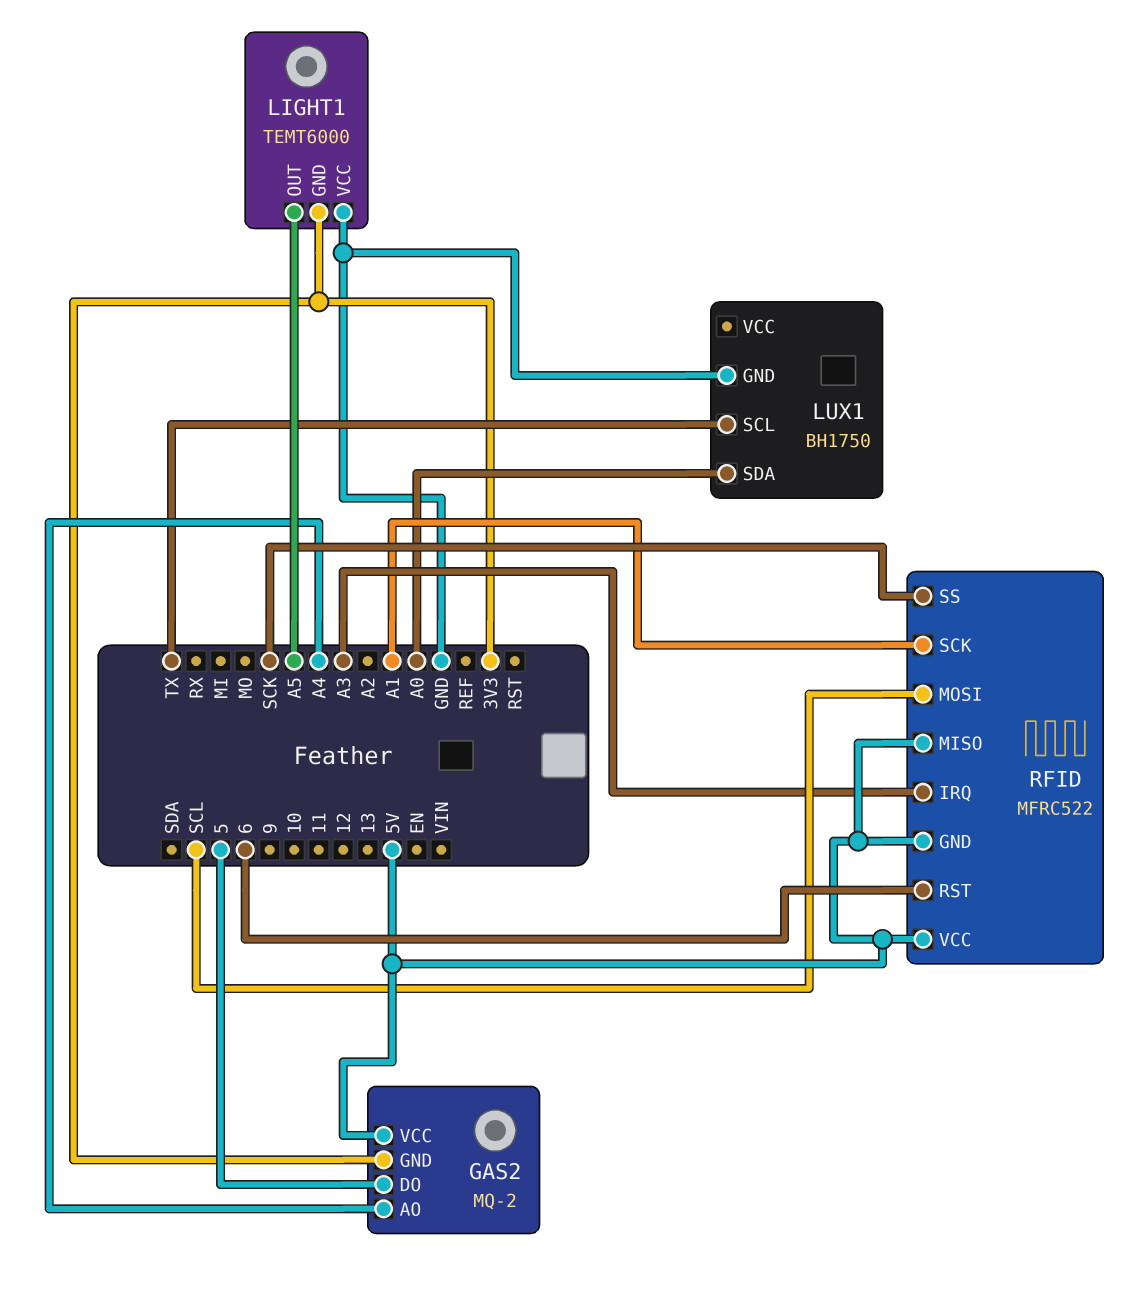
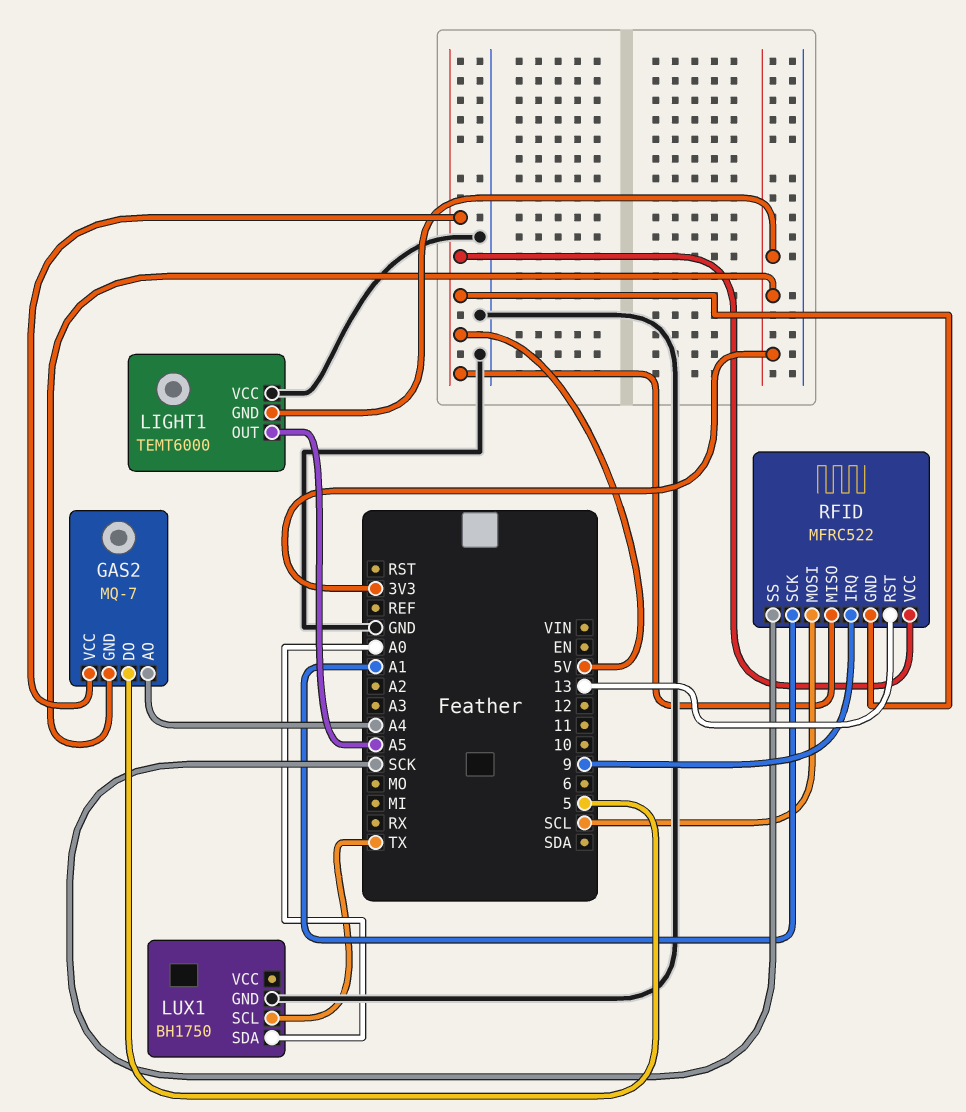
GAS2: MQ-2 -> MQ-7
RFID pin IRQ: A3 -> 9
RFID pin RST: 6 -> 13

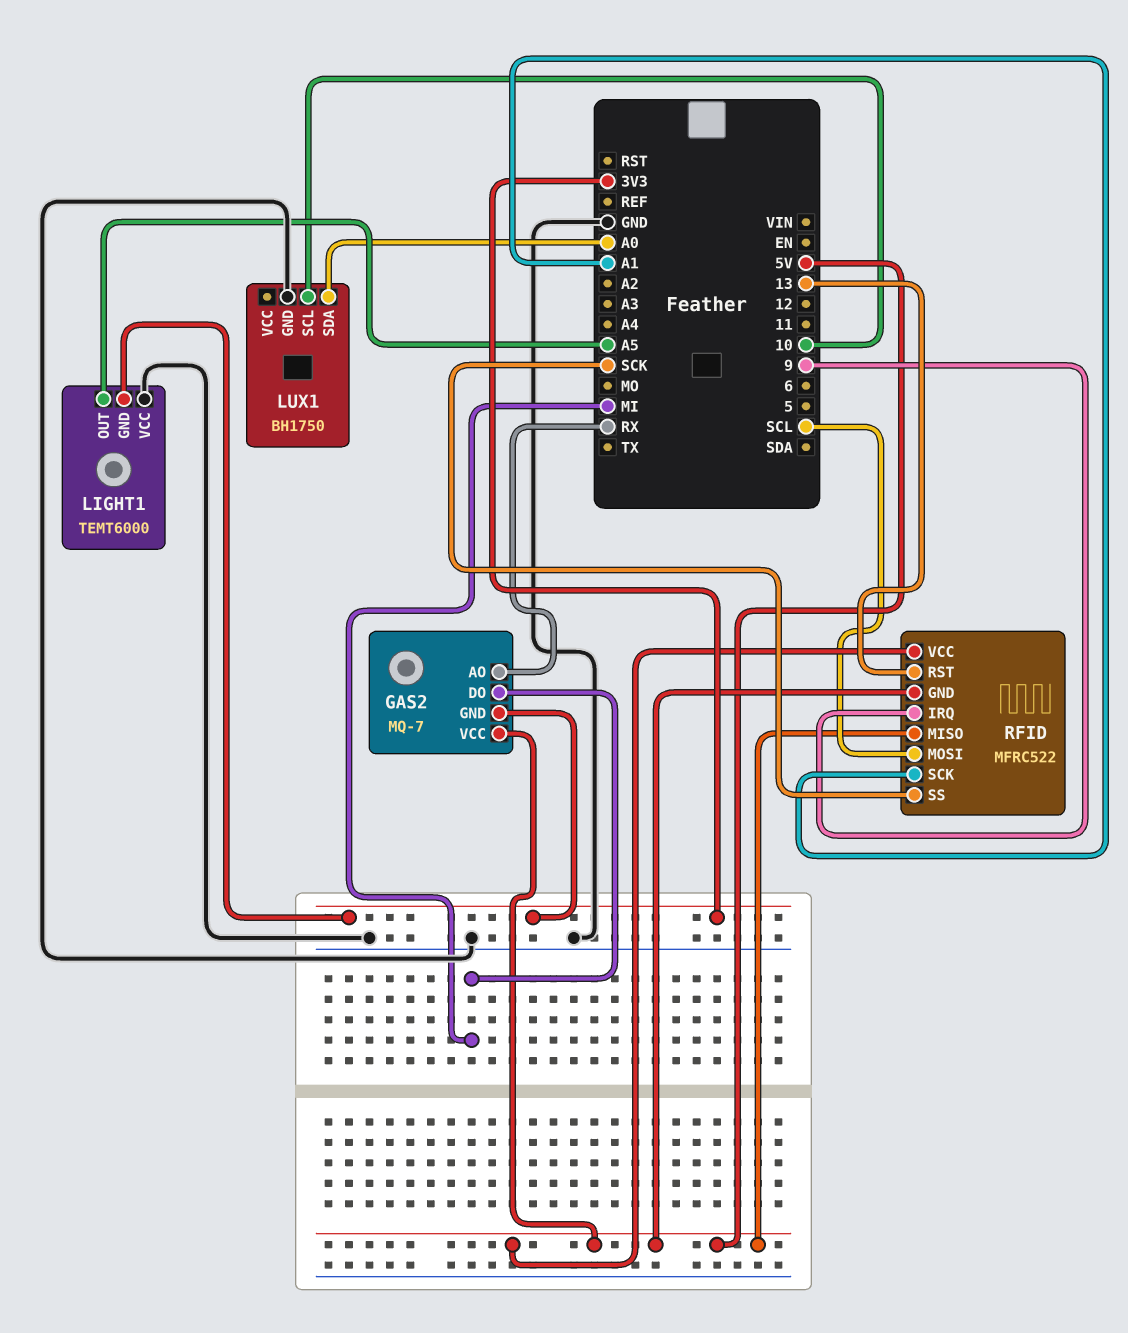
GAS2 pin AO: A4 -> RX
GAS2 pin DO: 5 -> MI
LUX1 pin SCL: TX -> 10

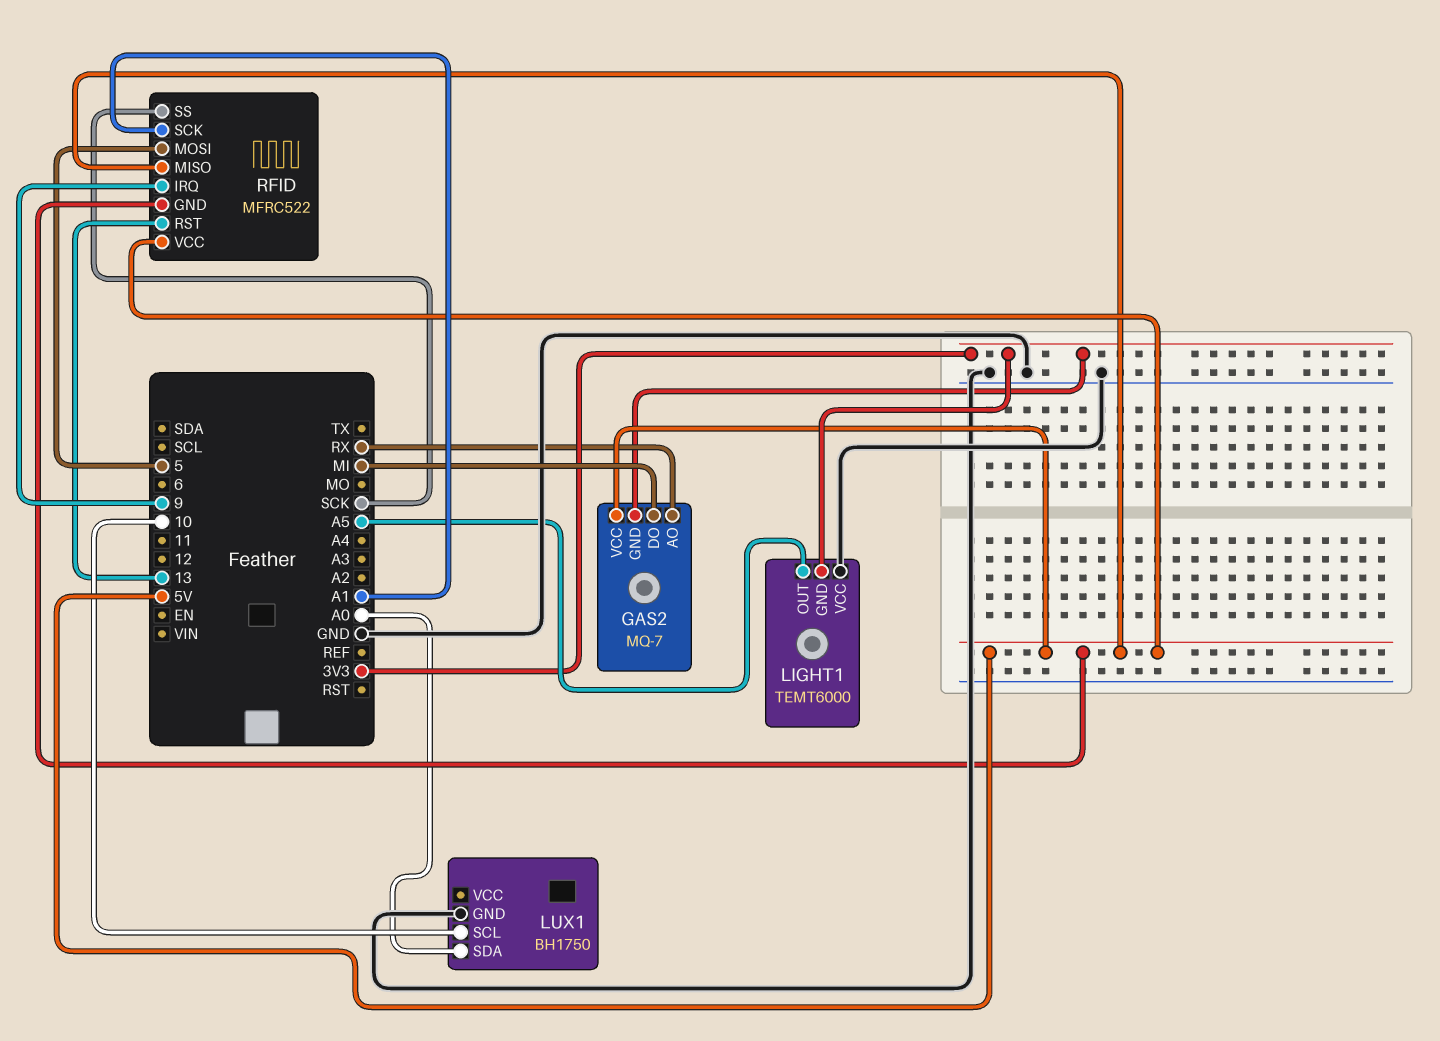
RFID pin MOSI: SCL -> 5

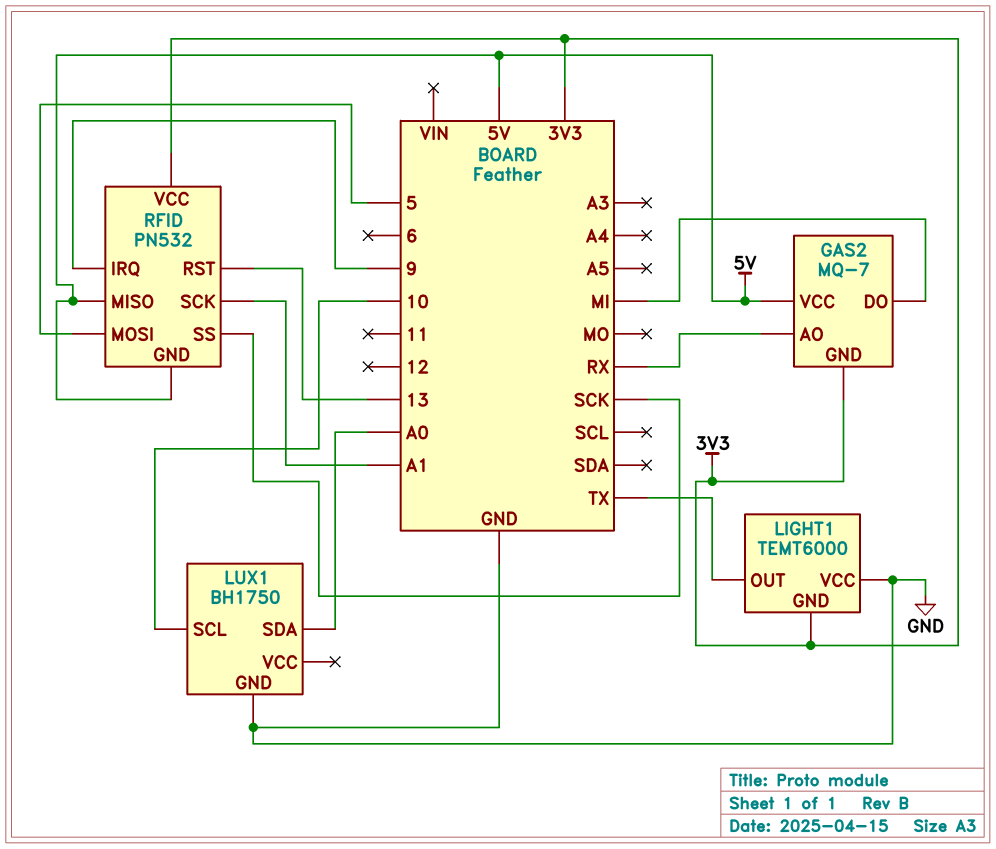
LIGHT1 pin OUT: A5 -> TX
RFID: MFRC522 -> PN532
RFID pin VCC: 5V -> 3V3

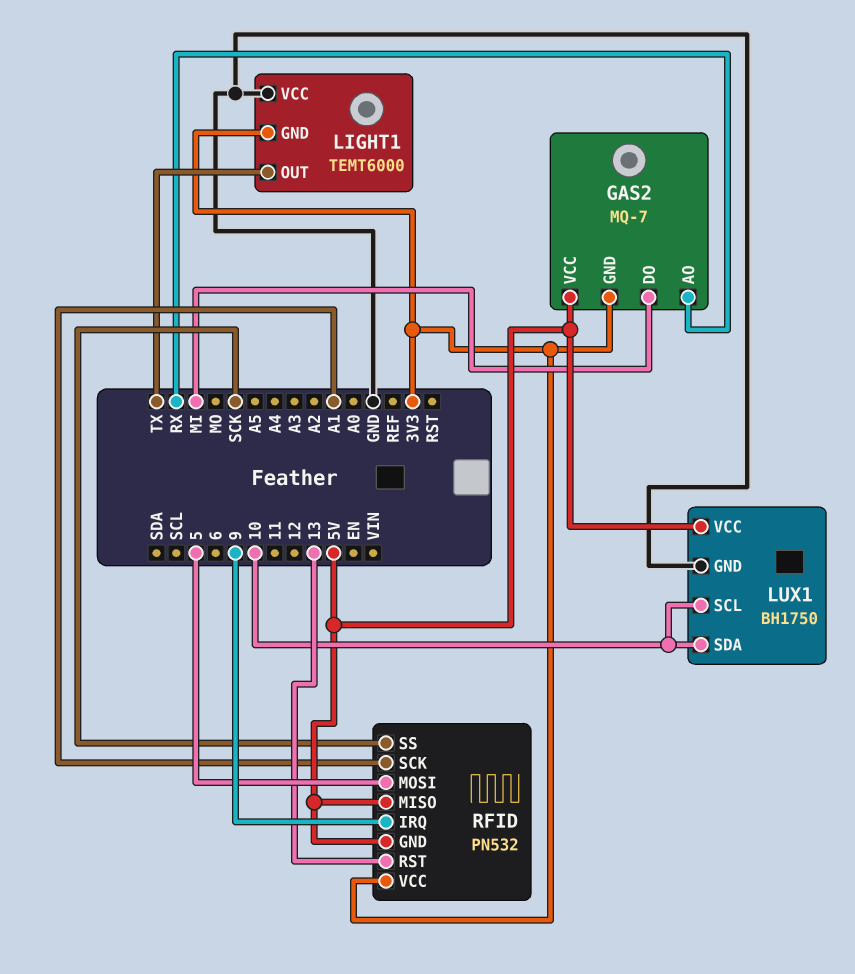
LUX1 pin SDA: A0 -> 10
LUX1 pin VCC: none -> 5V

